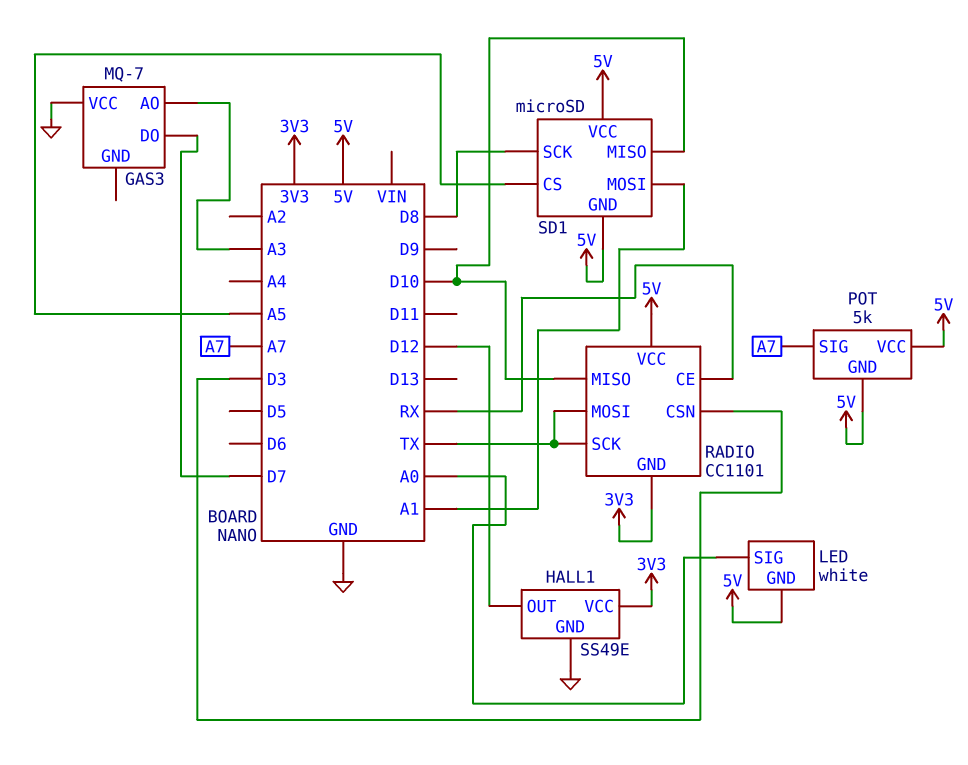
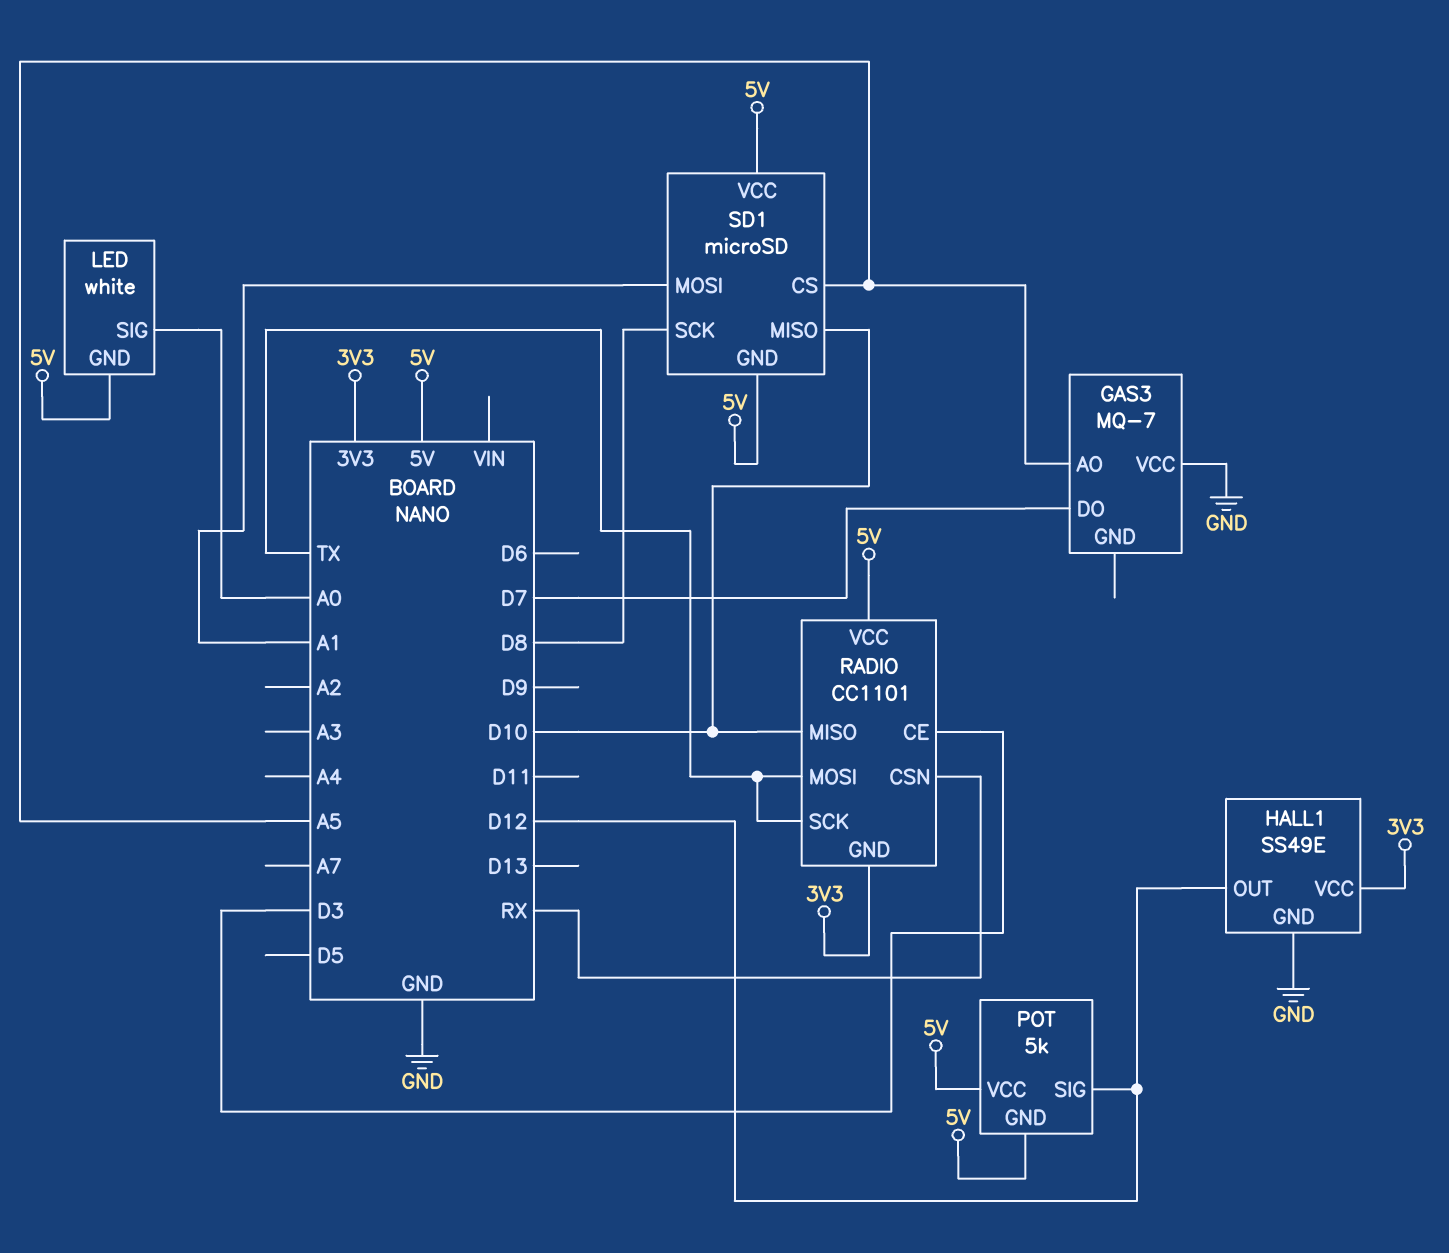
GAS3 pin AO: A3 -> A5
POT pin SIG: A7 -> D12
RADIO pin CE: RX -> D3
RADIO pin CSN: D3 -> RX

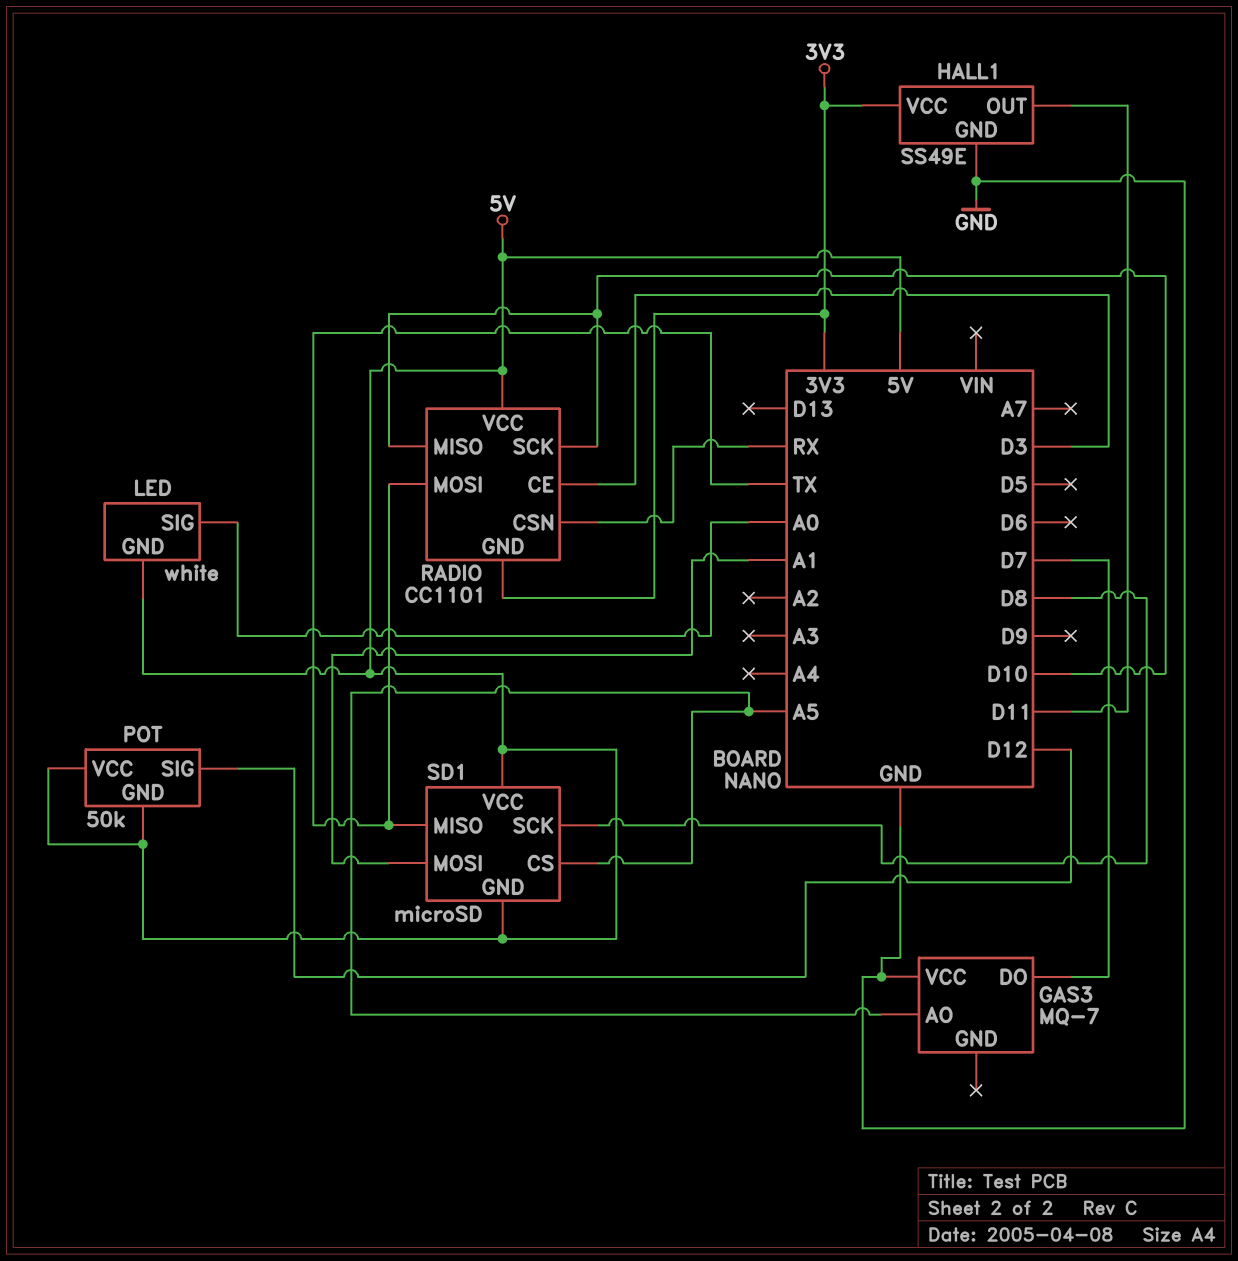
HALL1 pin OUT: D12 -> D11
POT: 5k -> 50k
RADIO pin SCK: TX -> D10
SD1 pin MISO: D10 -> TX

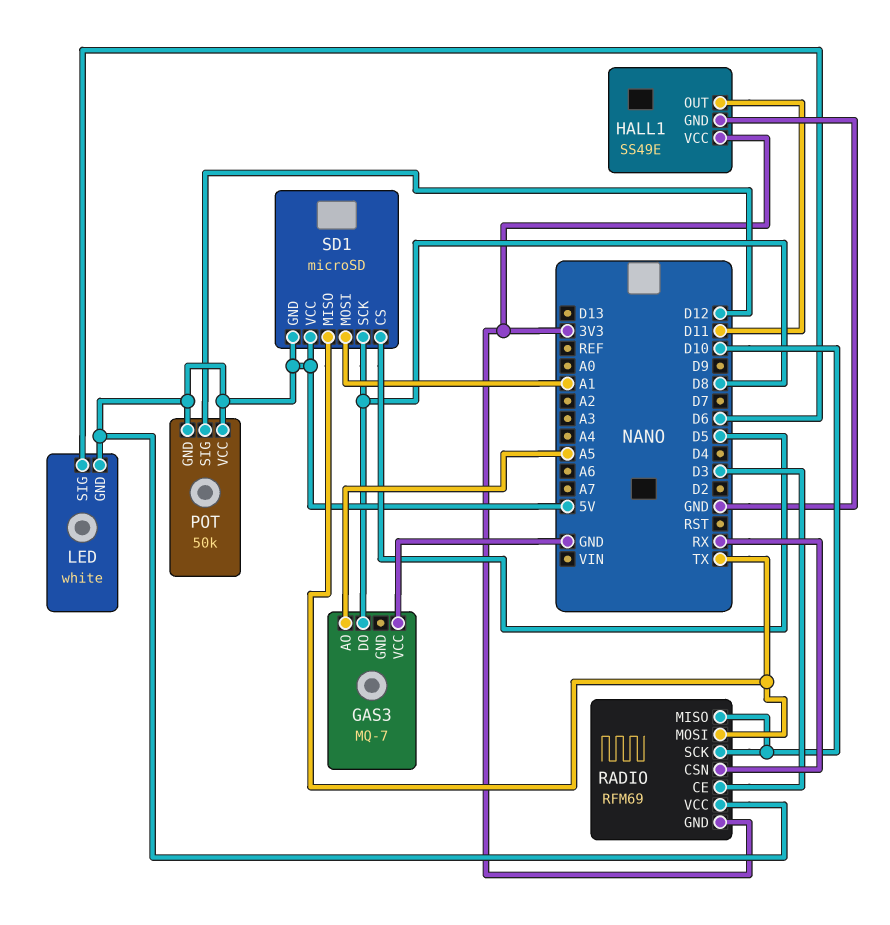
GAS3 pin DO: D7 -> D8
LED pin SIG: A0 -> D6
RADIO: CC1101 -> RFM69
SD1 pin CS: A5 -> D5

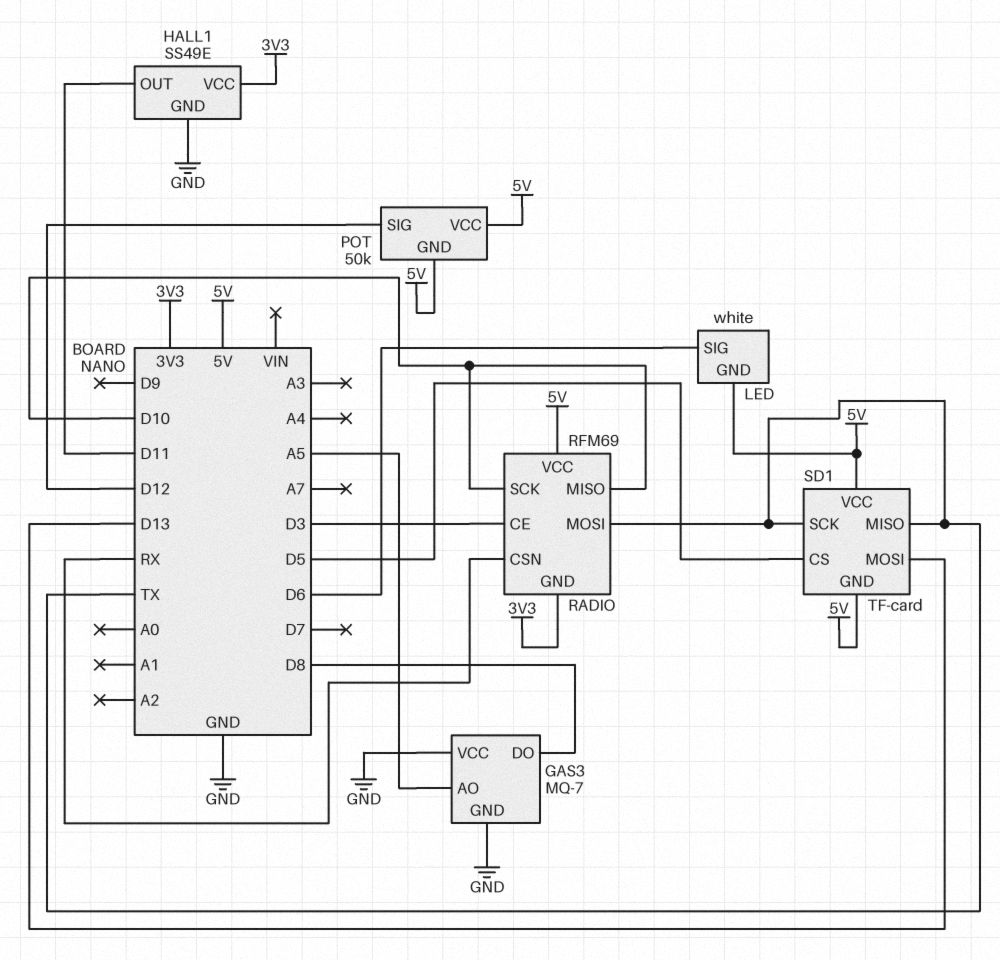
GAS3 pin GND: none -> GND
SD1: microSD -> TF-card
SD1 pin MOSI: A1 -> D13
SD1 pin SCK: D8 -> TX

